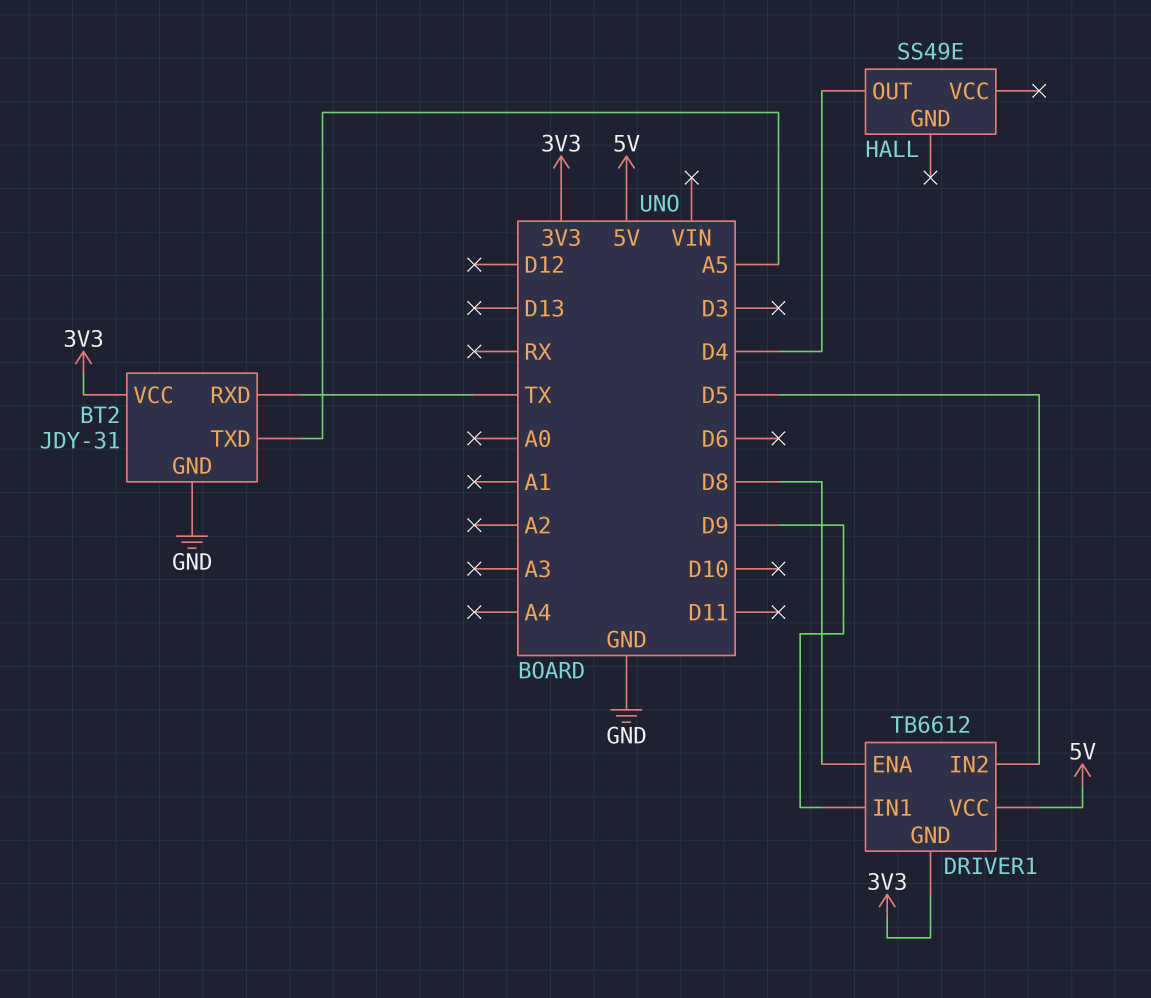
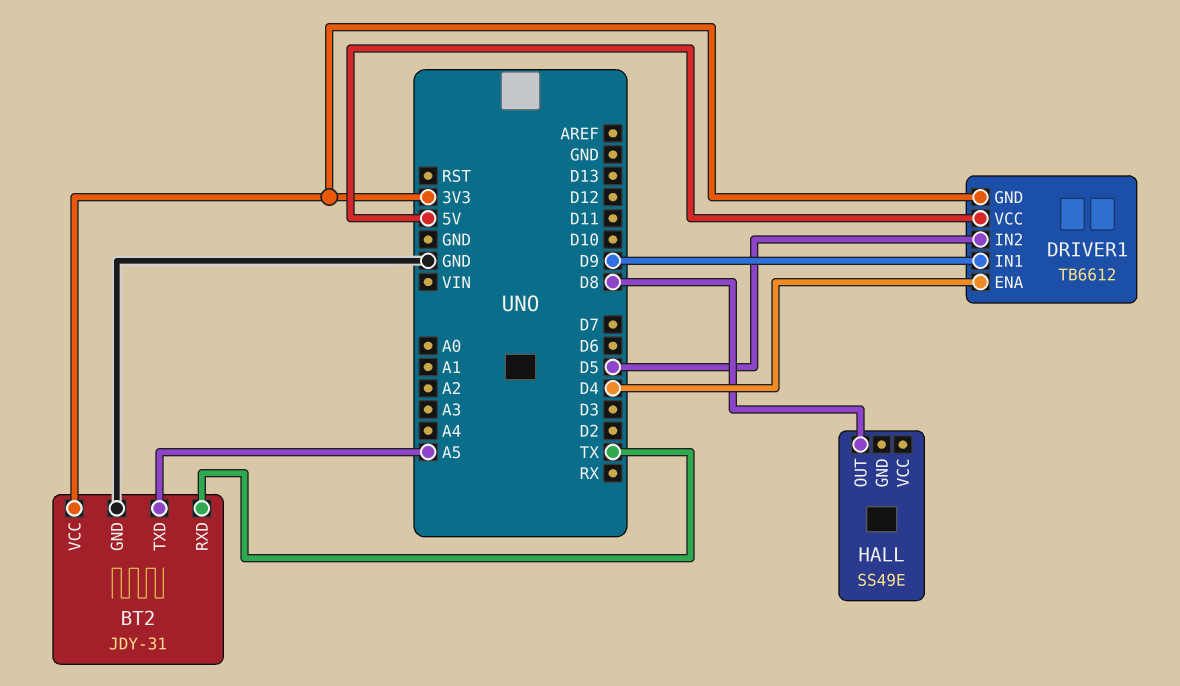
DRIVER1 pin ENA: D8 -> D4
HALL pin OUT: D4 -> D8

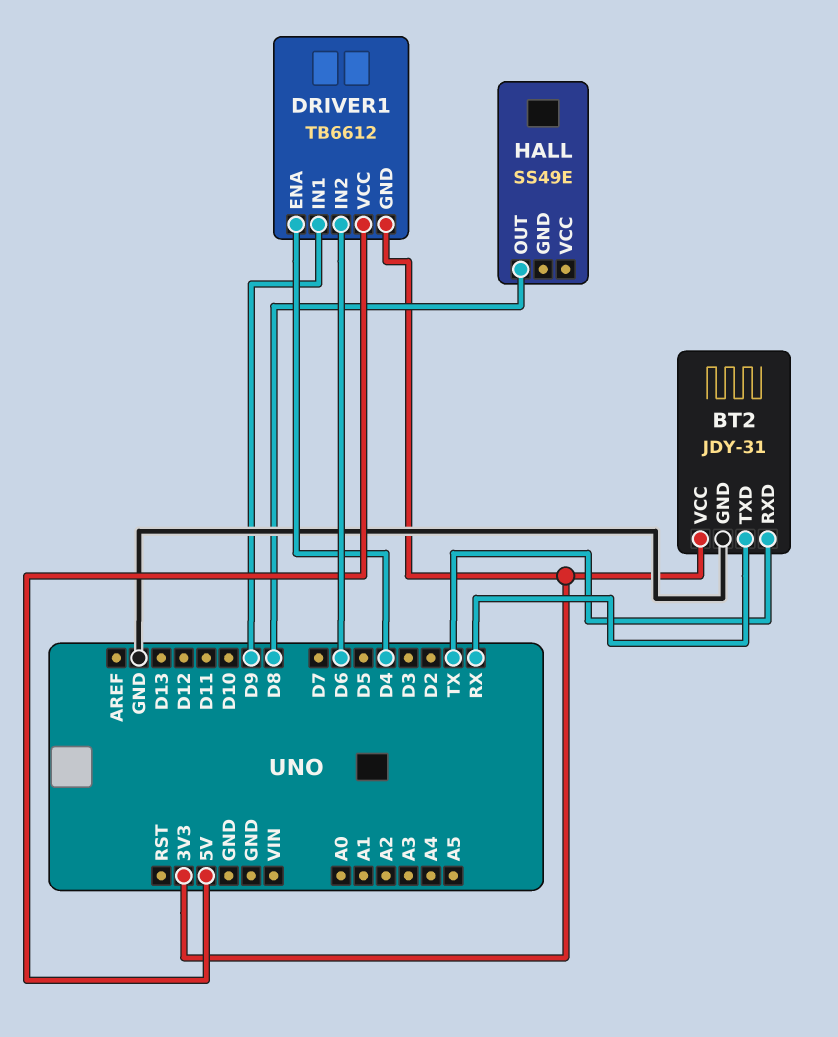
BT2 pin TXD: A5 -> RX
DRIVER1 pin IN2: D5 -> D6

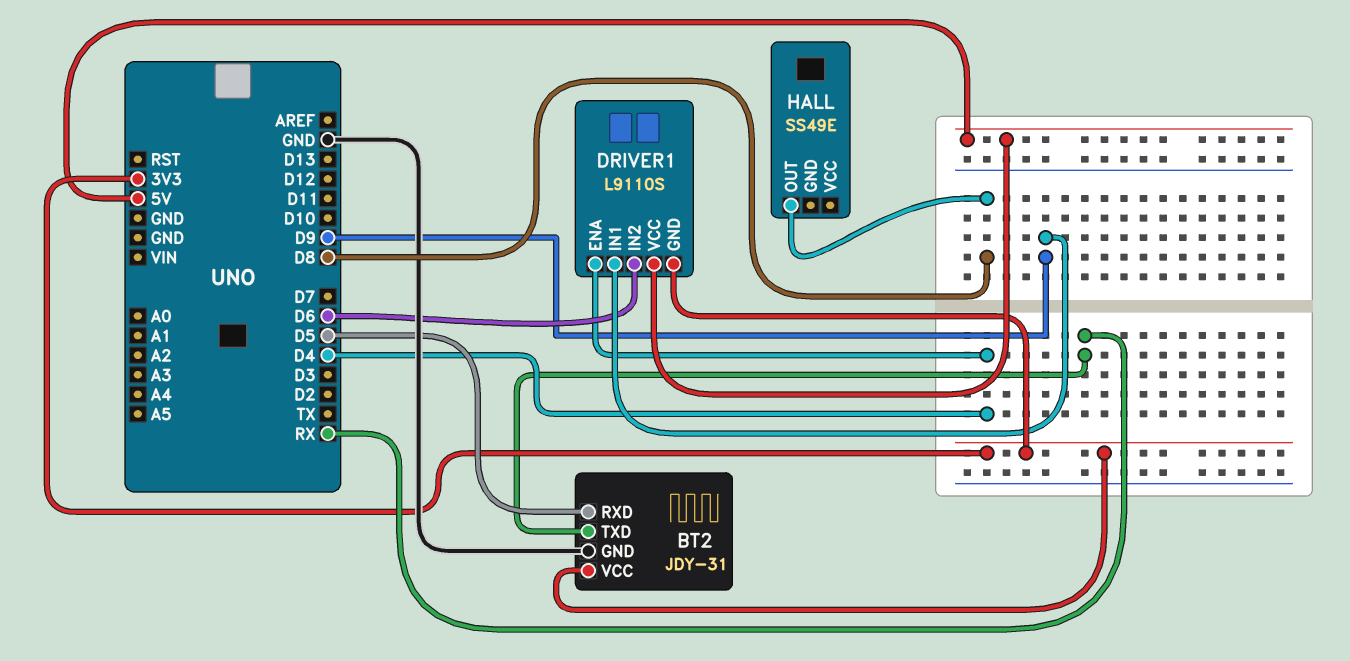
BT2 pin RXD: TX -> D5
DRIVER1: TB6612 -> L9110S

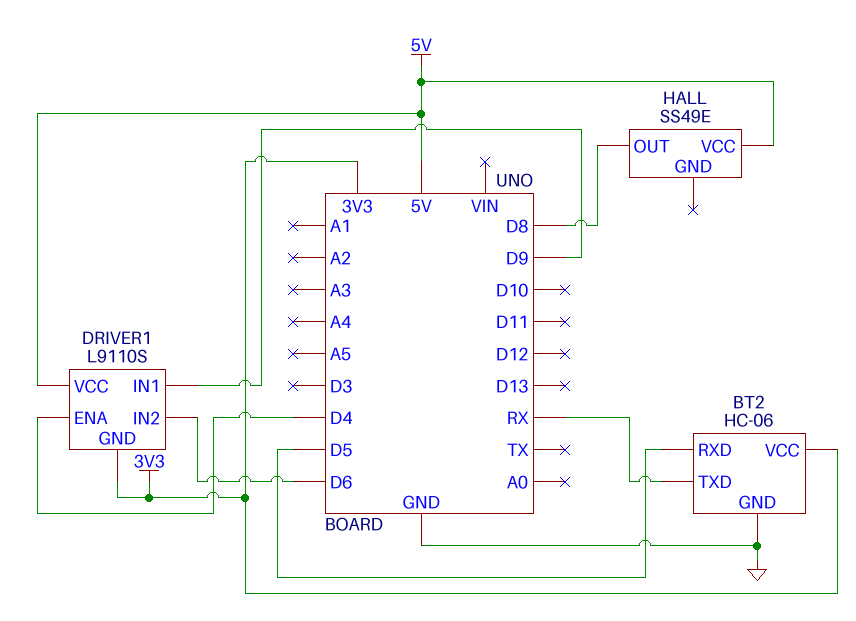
BT2: JDY-31 -> HC-06
HALL pin VCC: none -> 5V

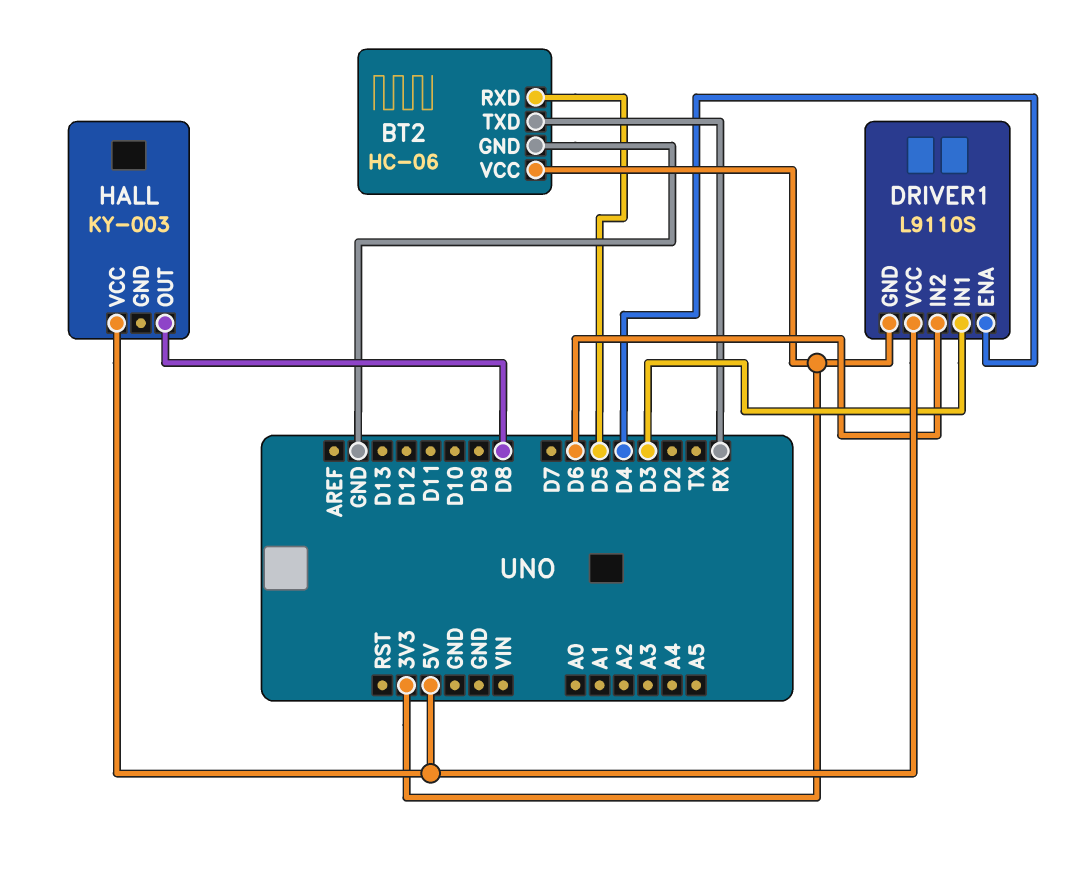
DRIVER1 pin IN1: D9 -> D3
HALL: SS49E -> KY-003

